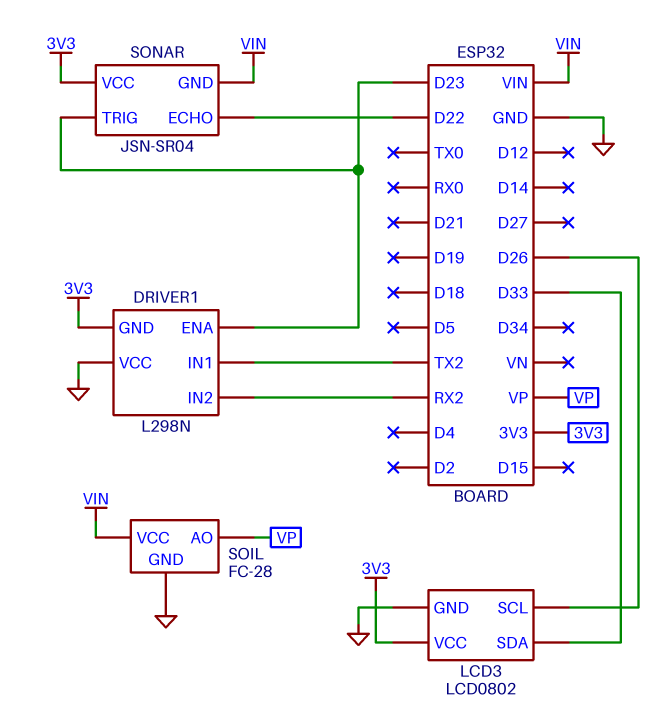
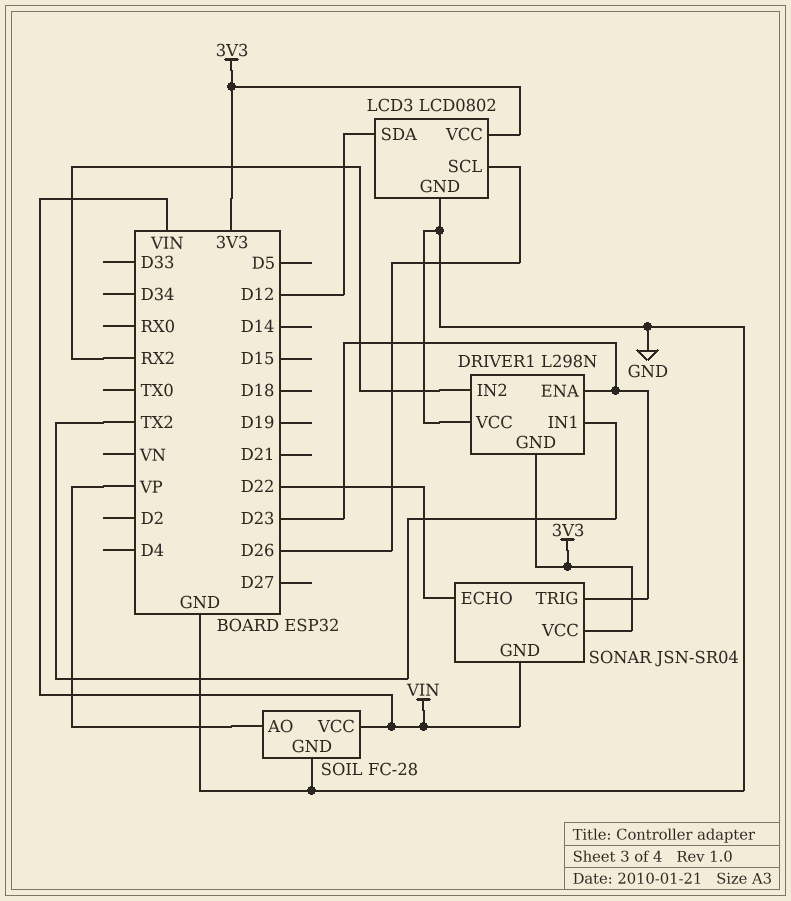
LCD3 pin SDA: D33 -> D12

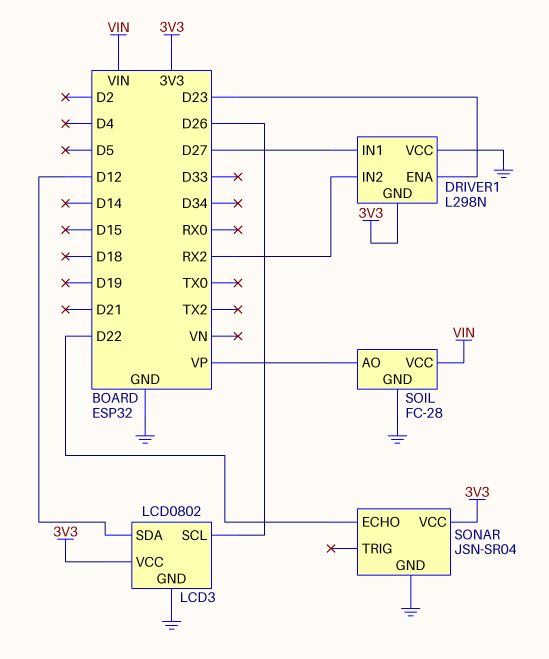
DRIVER1 pin IN1: TX2 -> D27
SONAR pin GND: VIN -> GND
SONAR pin TRIG: D23 -> none

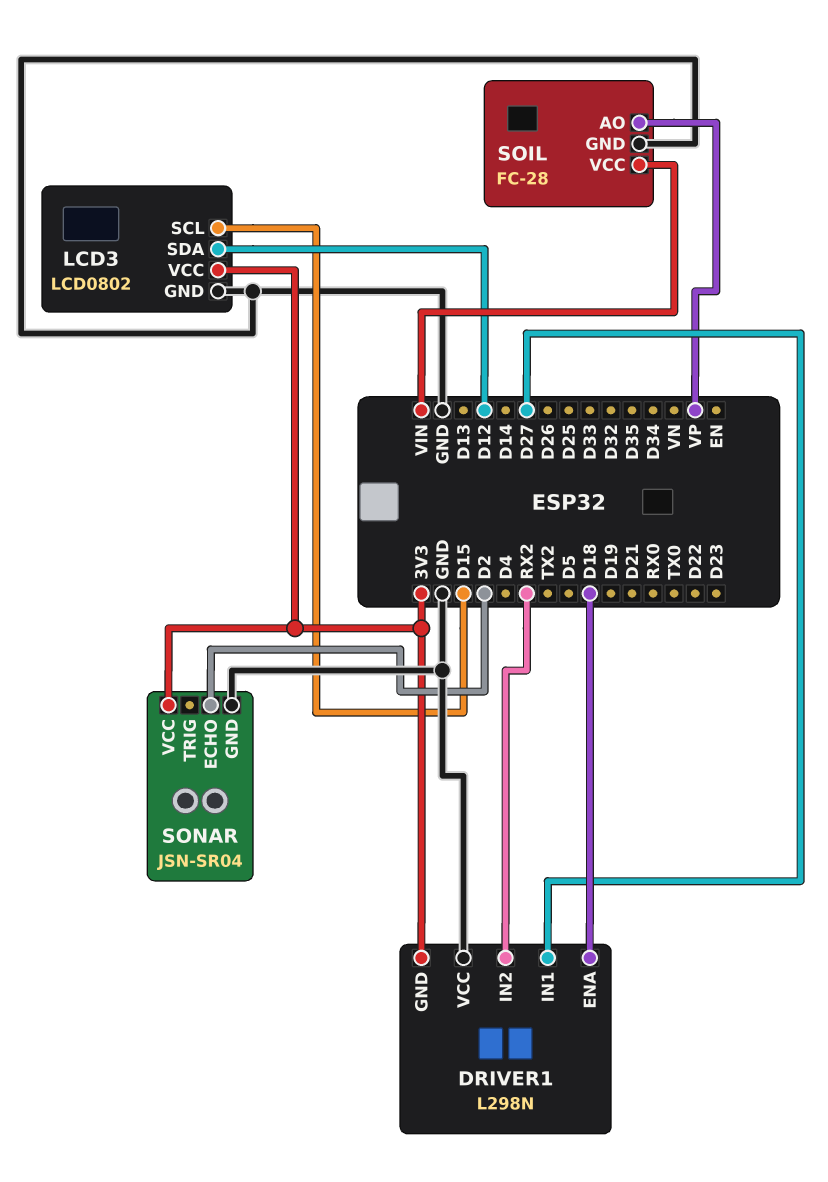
DRIVER1 pin ENA: D23 -> D18
LCD3 pin SCL: D26 -> D15
SONAR pin ECHO: D22 -> D2

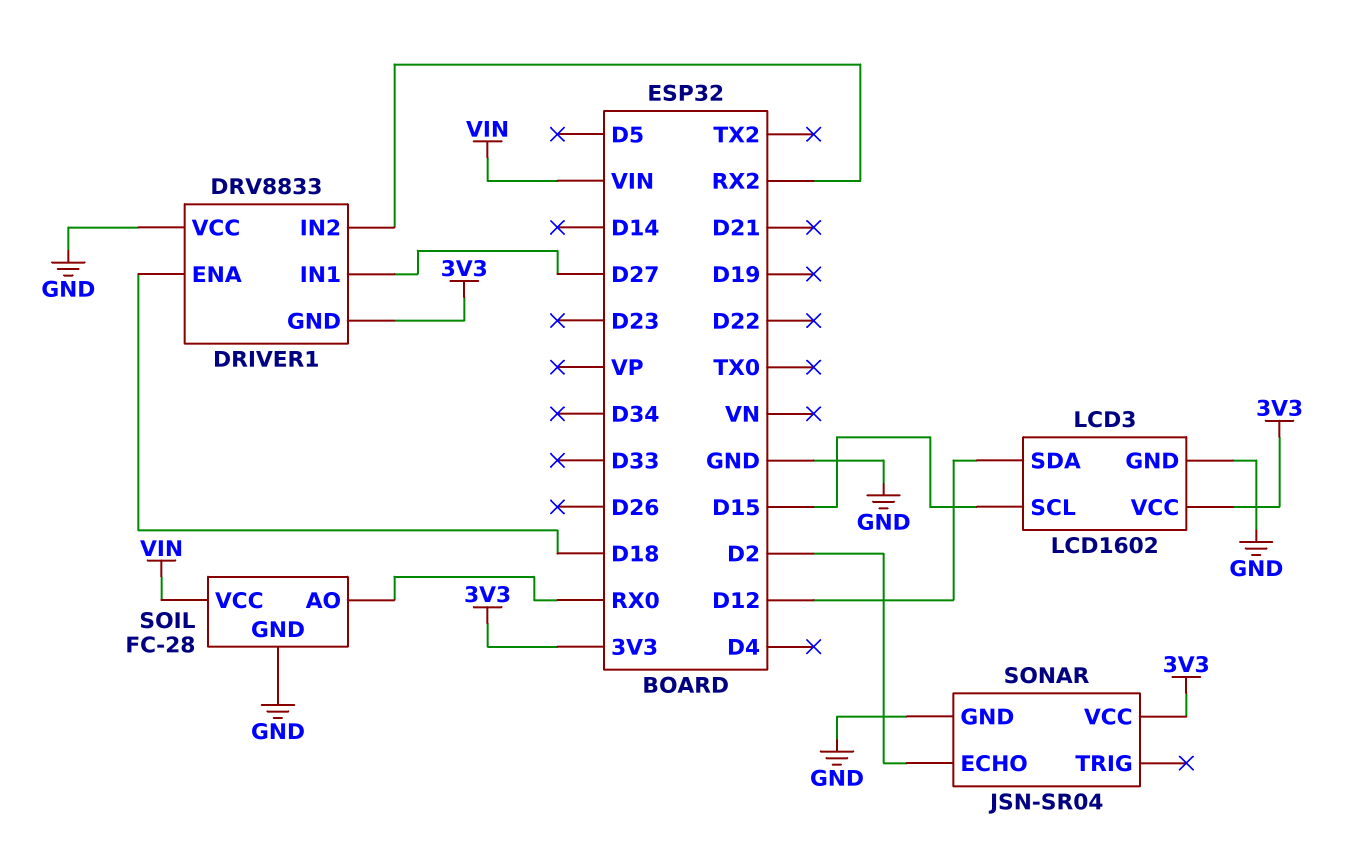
DRIVER1: L298N -> DRV8833
LCD3: LCD0802 -> LCD1602
SOIL pin AO: VP -> RX0

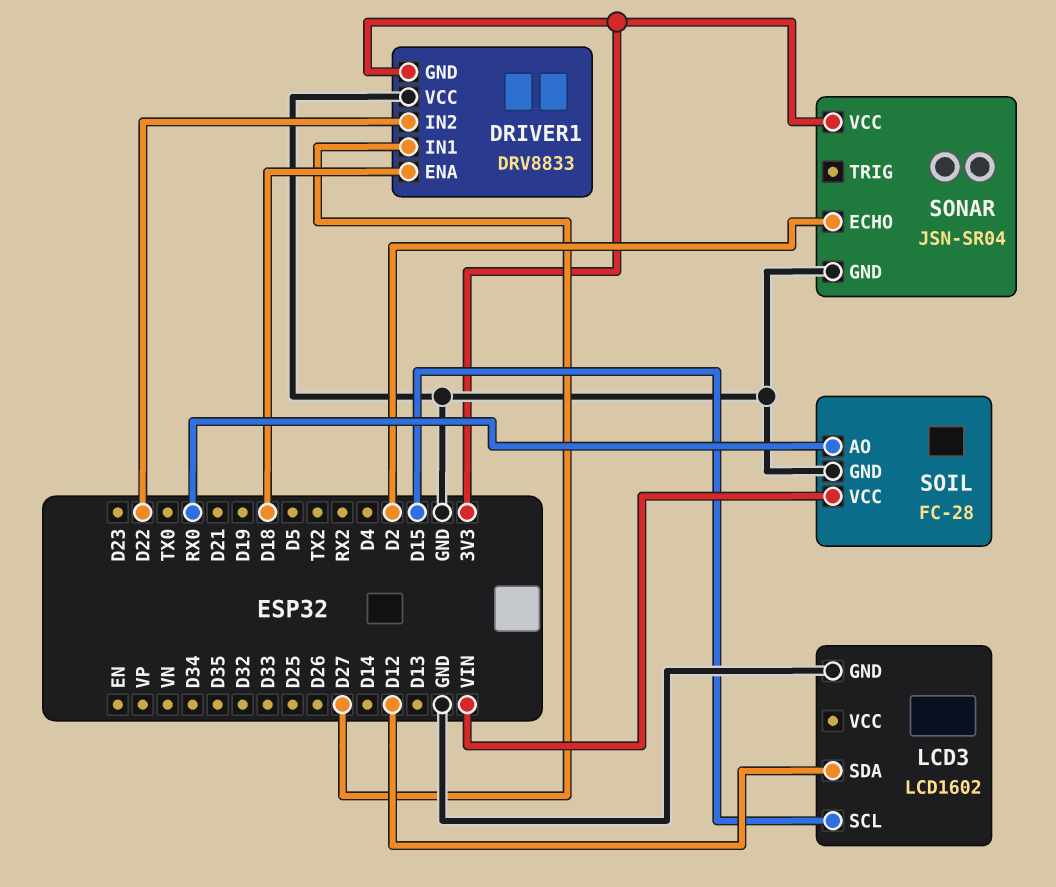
DRIVER1 pin IN2: RX2 -> D22
LCD3 pin VCC: 3V3 -> none

